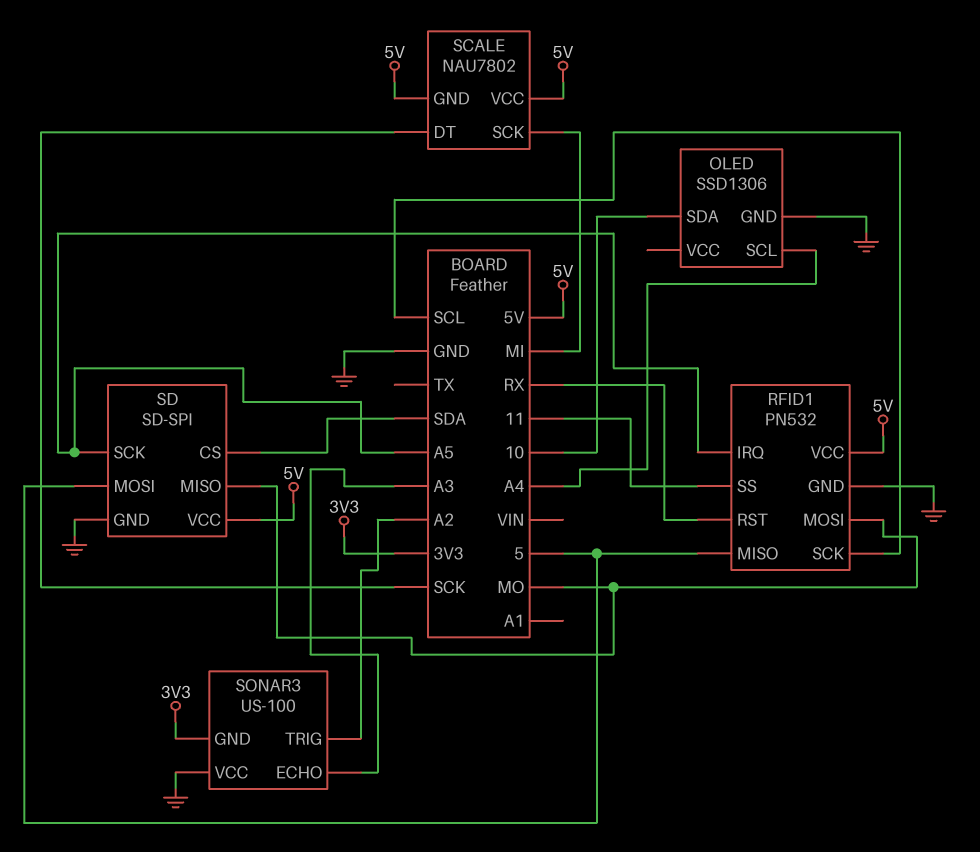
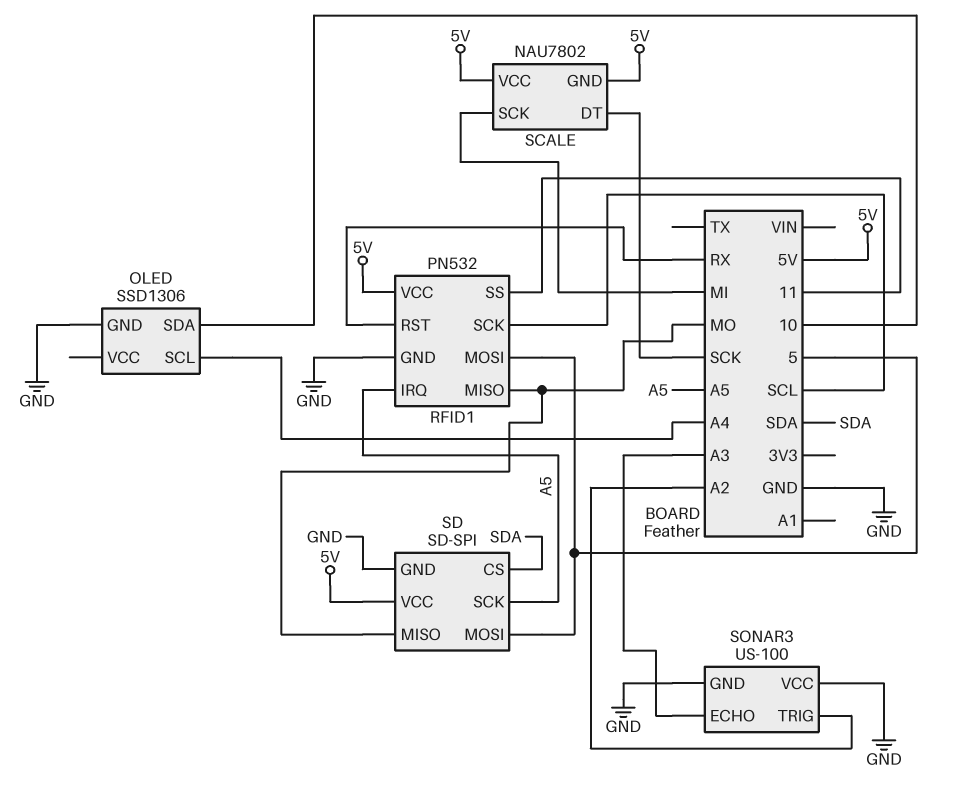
RFID1 pin MISO: 5 -> MO
RFID1 pin MOSI: MO -> 5
SONAR3 pin GND: 3V3 -> GND

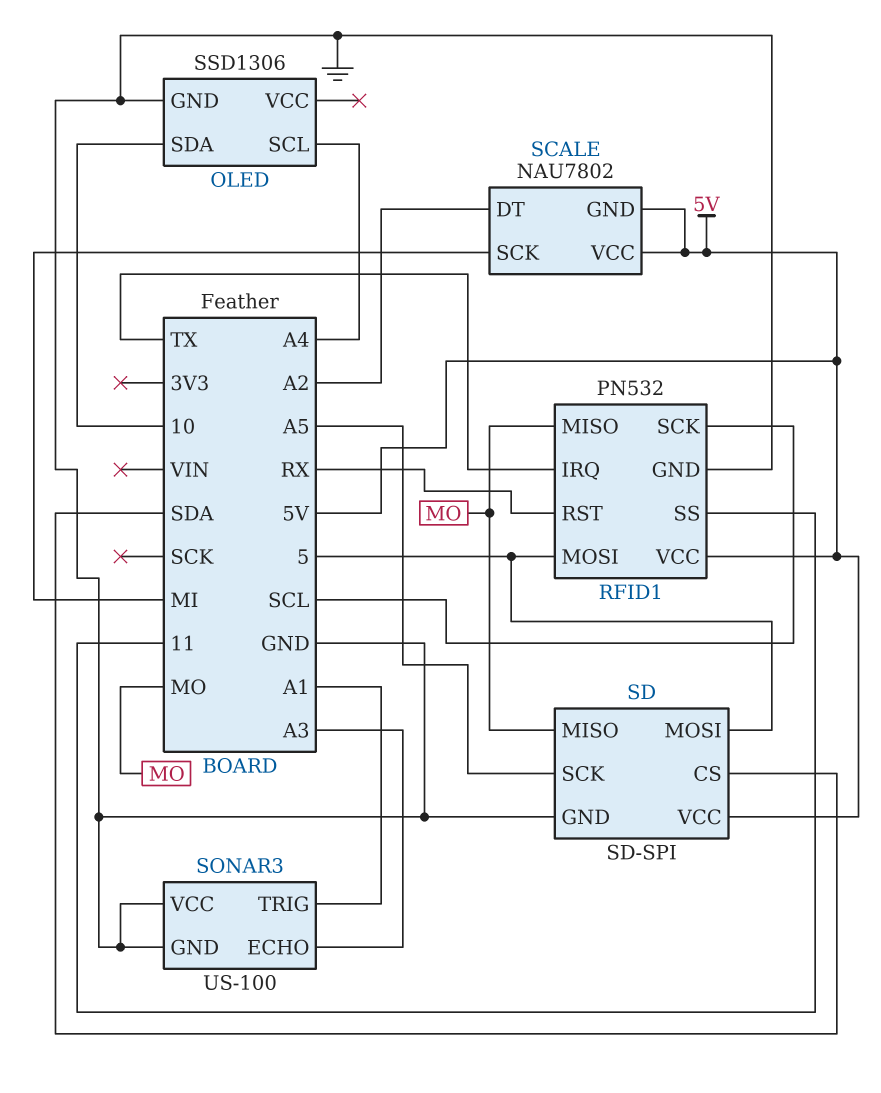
RFID1 pin IRQ: A5 -> TX
SCALE pin DT: SCK -> A2
SONAR3 pin TRIG: A2 -> A1

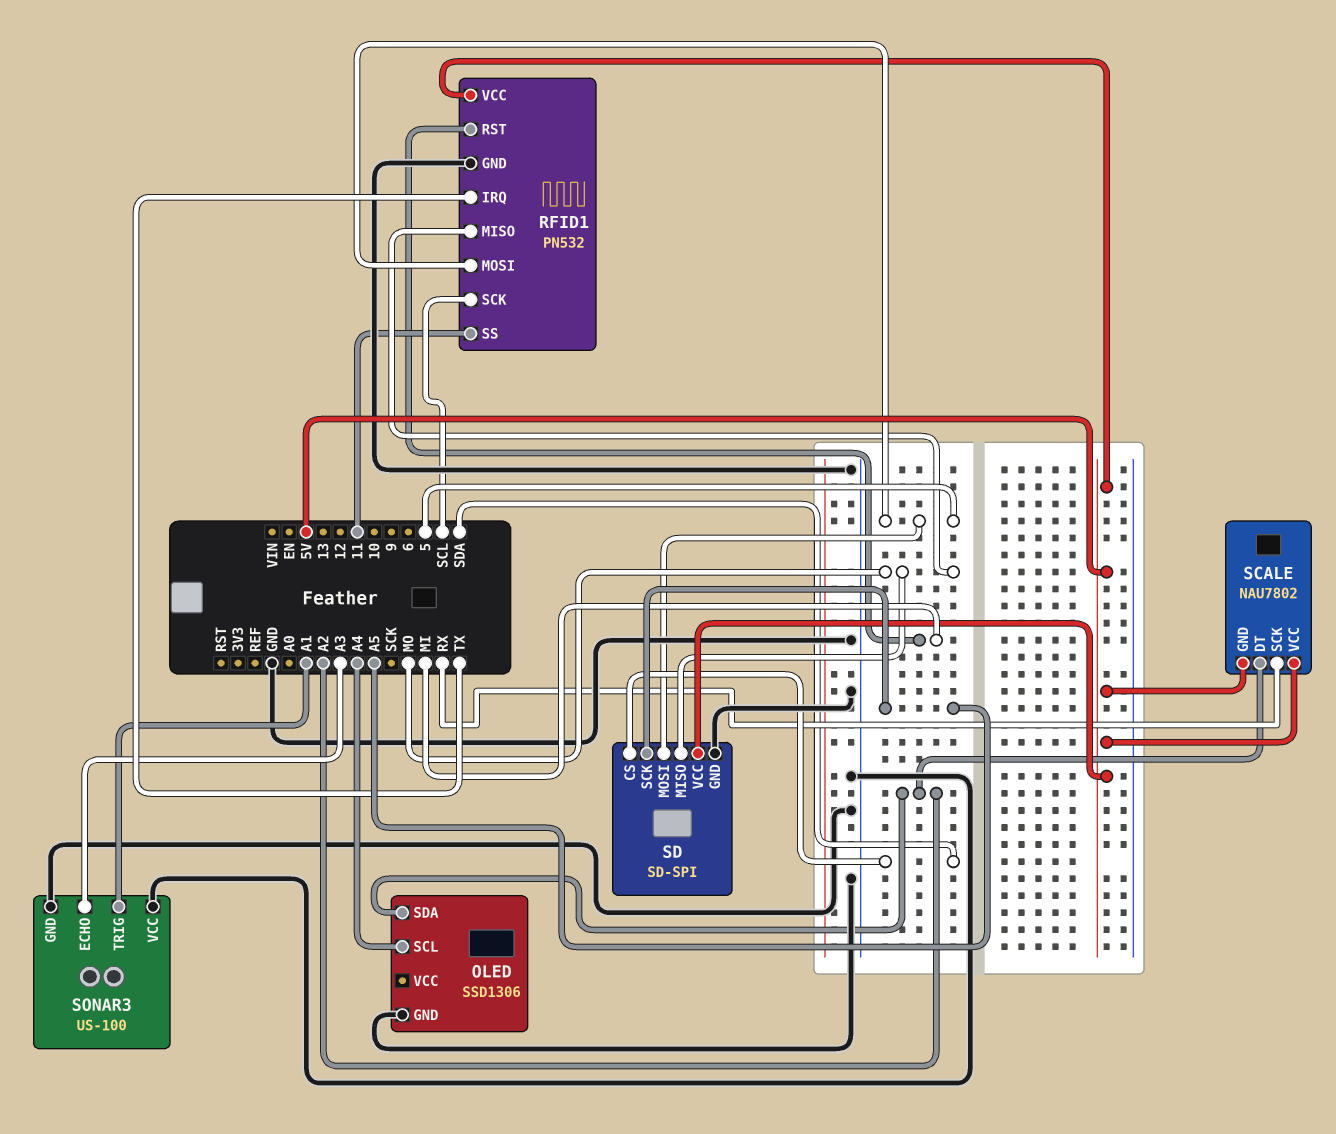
OLED pin SDA: 10 -> A2
RFID1 pin RST: RX -> MI
SCALE pin SCK: MI -> RX

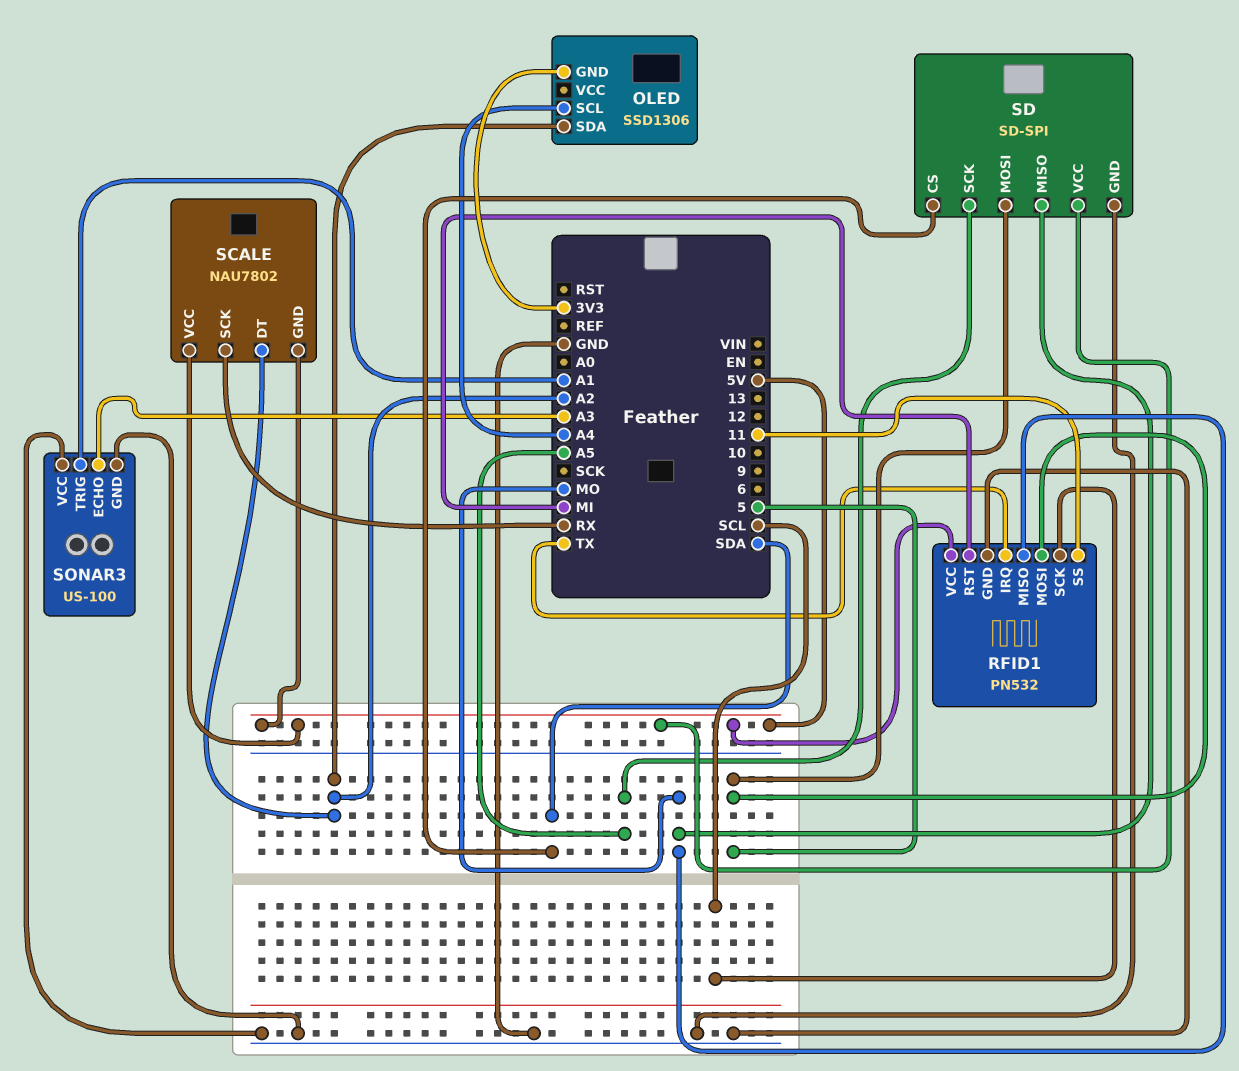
OLED pin GND: GND -> 3V3

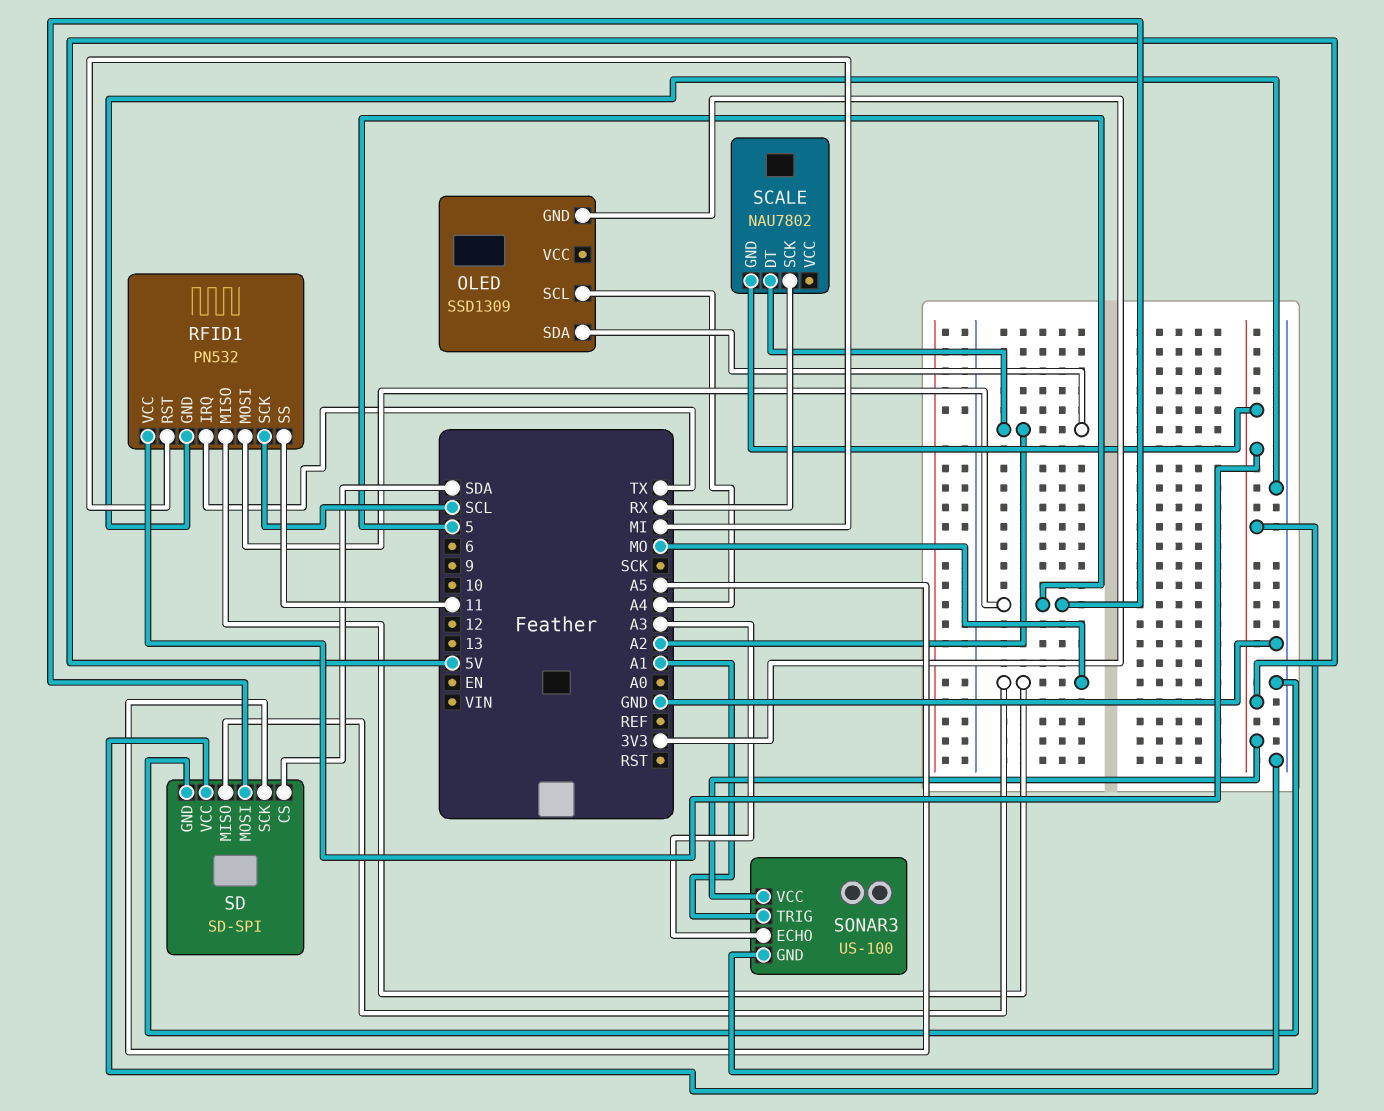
OLED: SSD1306 -> SSD1309
SCALE pin VCC: 5V -> none
SONAR3 pin VCC: GND -> 5V

